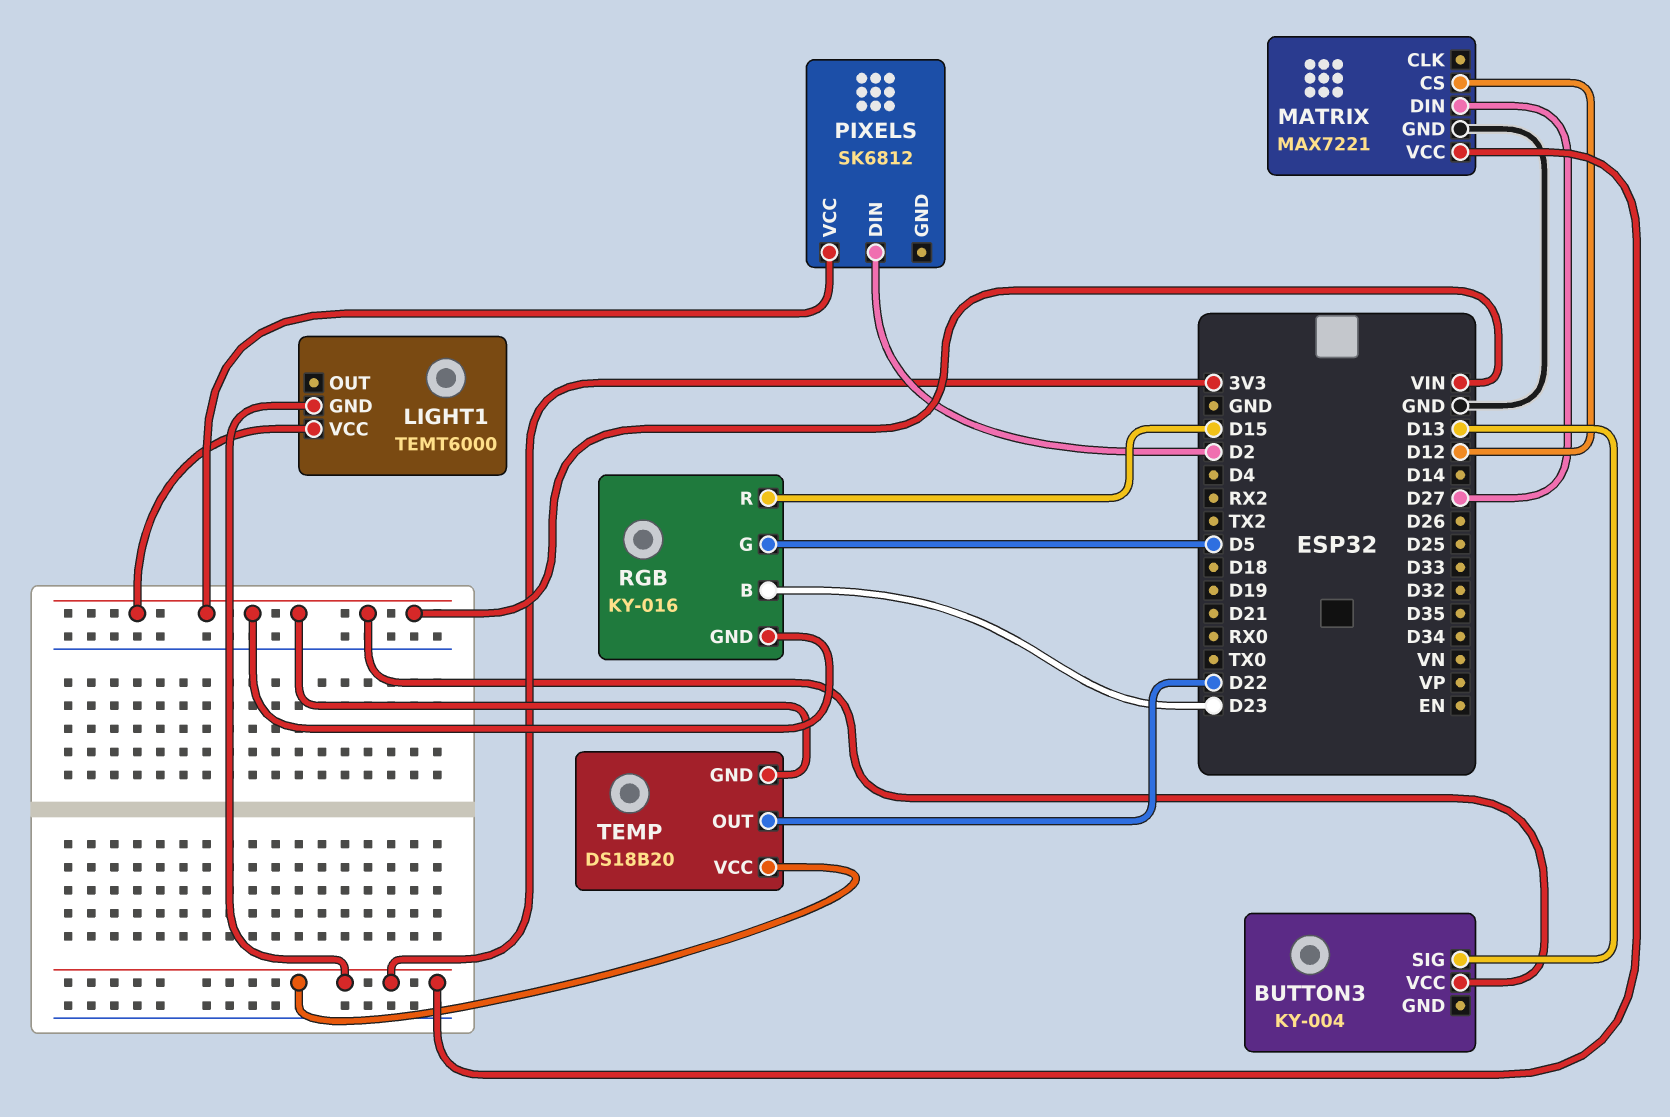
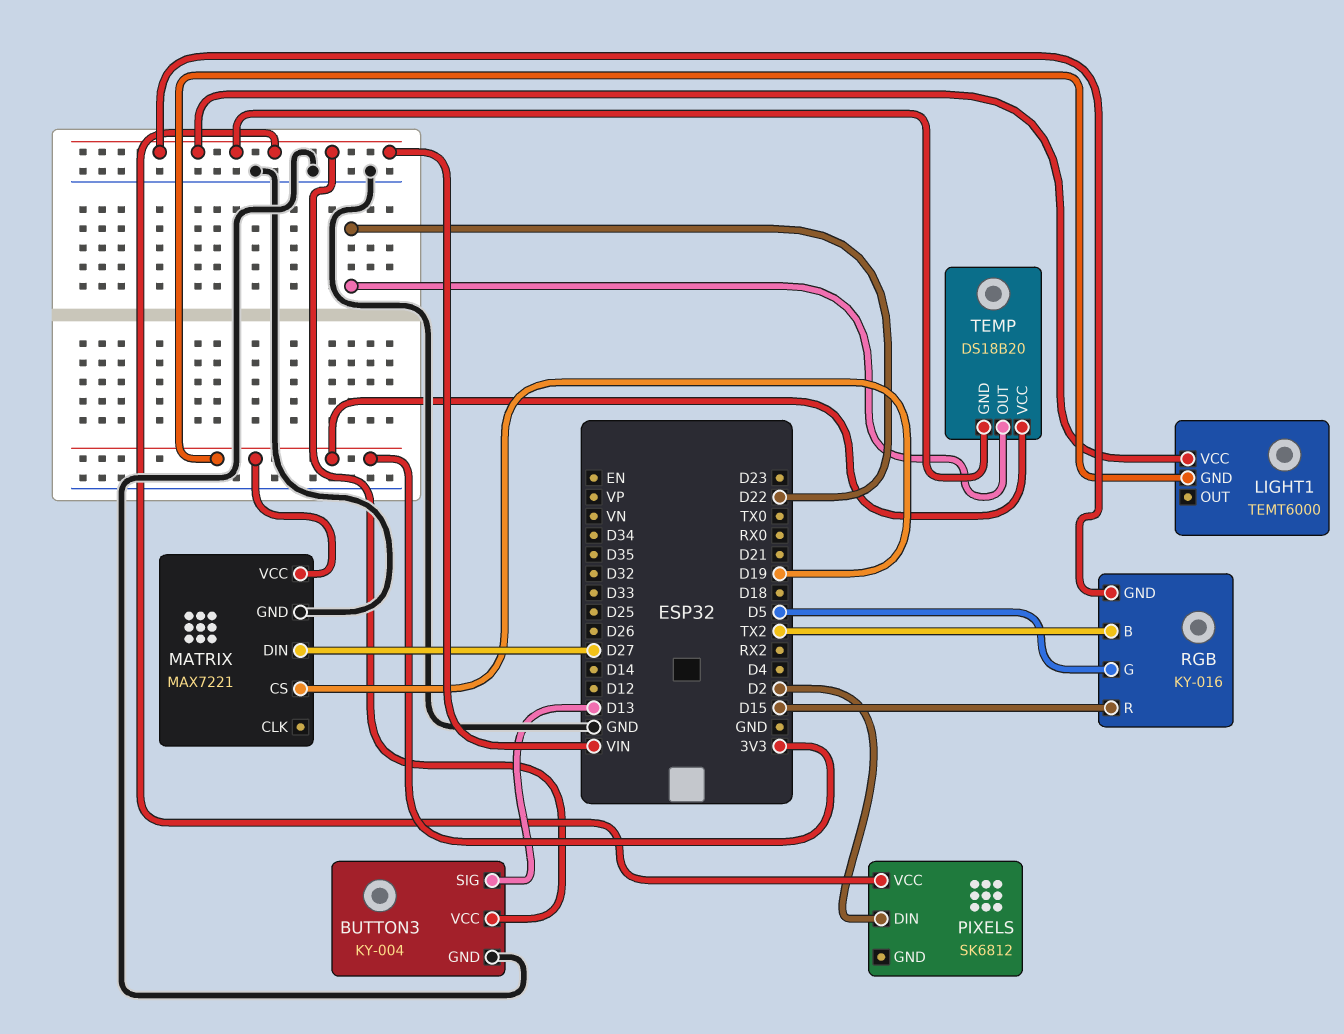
BUTTON3 pin GND: none -> GND
MATRIX pin CS: D12 -> D19
RGB pin B: D23 -> TX2

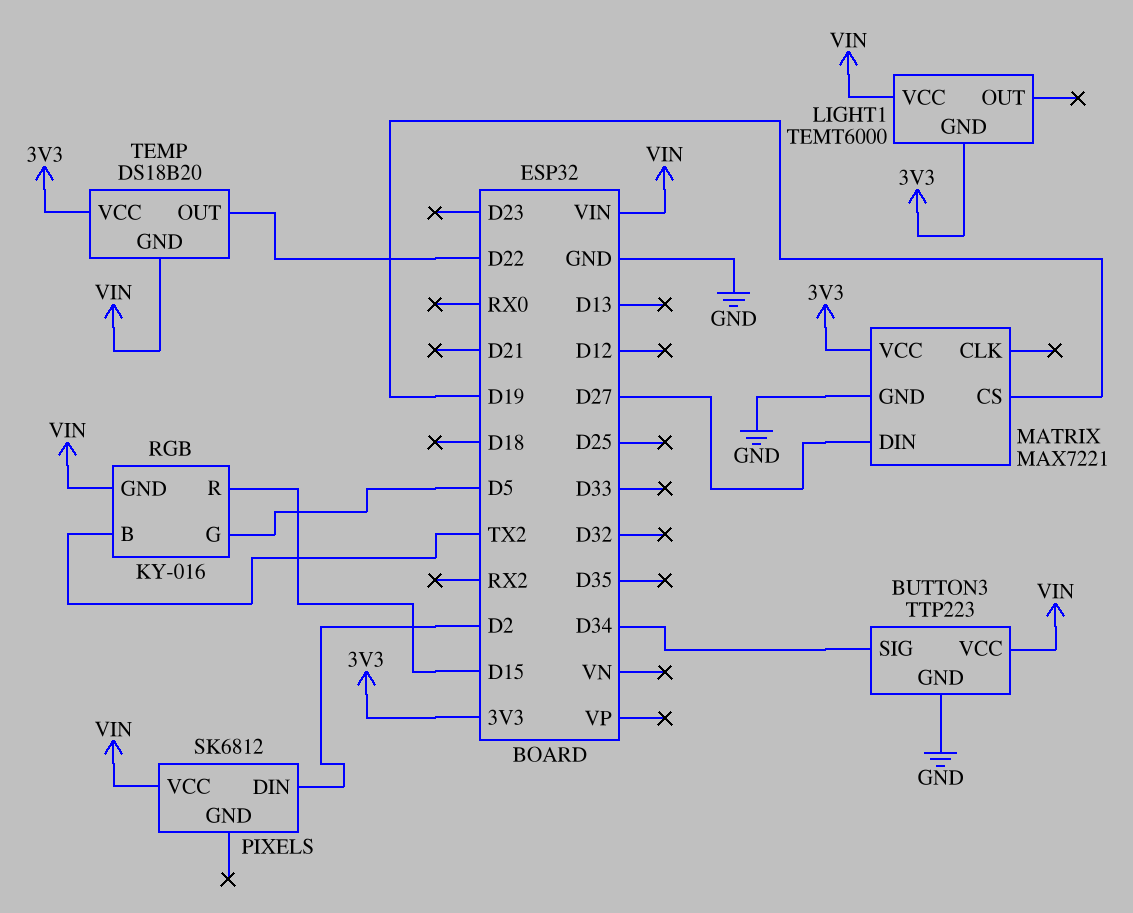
BUTTON3: KY-004 -> TTP223
BUTTON3 pin SIG: D13 -> D34

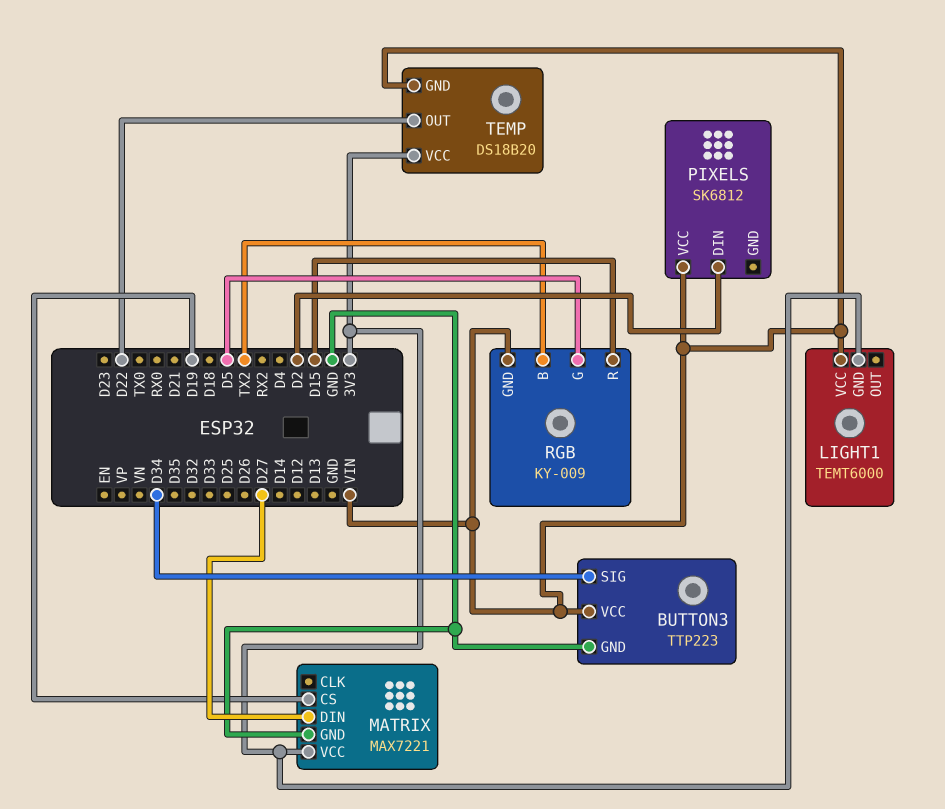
RGB: KY-016 -> KY-009

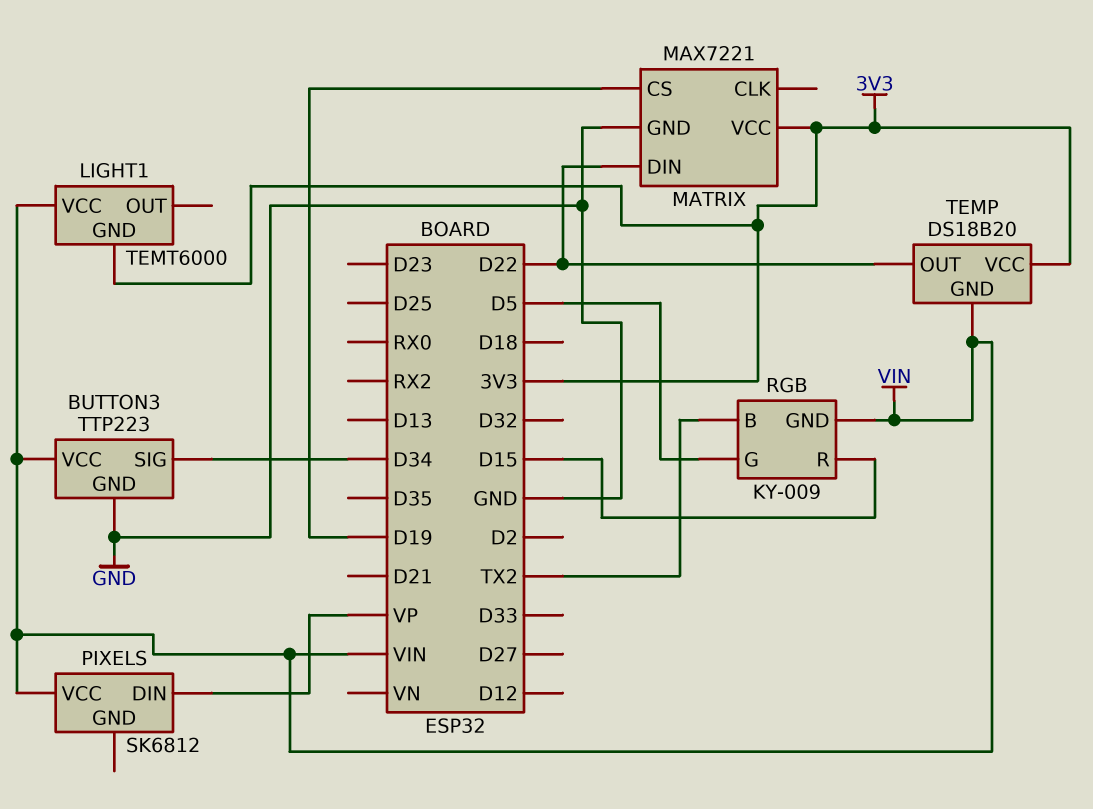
MATRIX pin DIN: D27 -> D22
PIXELS pin DIN: D2 -> VP

